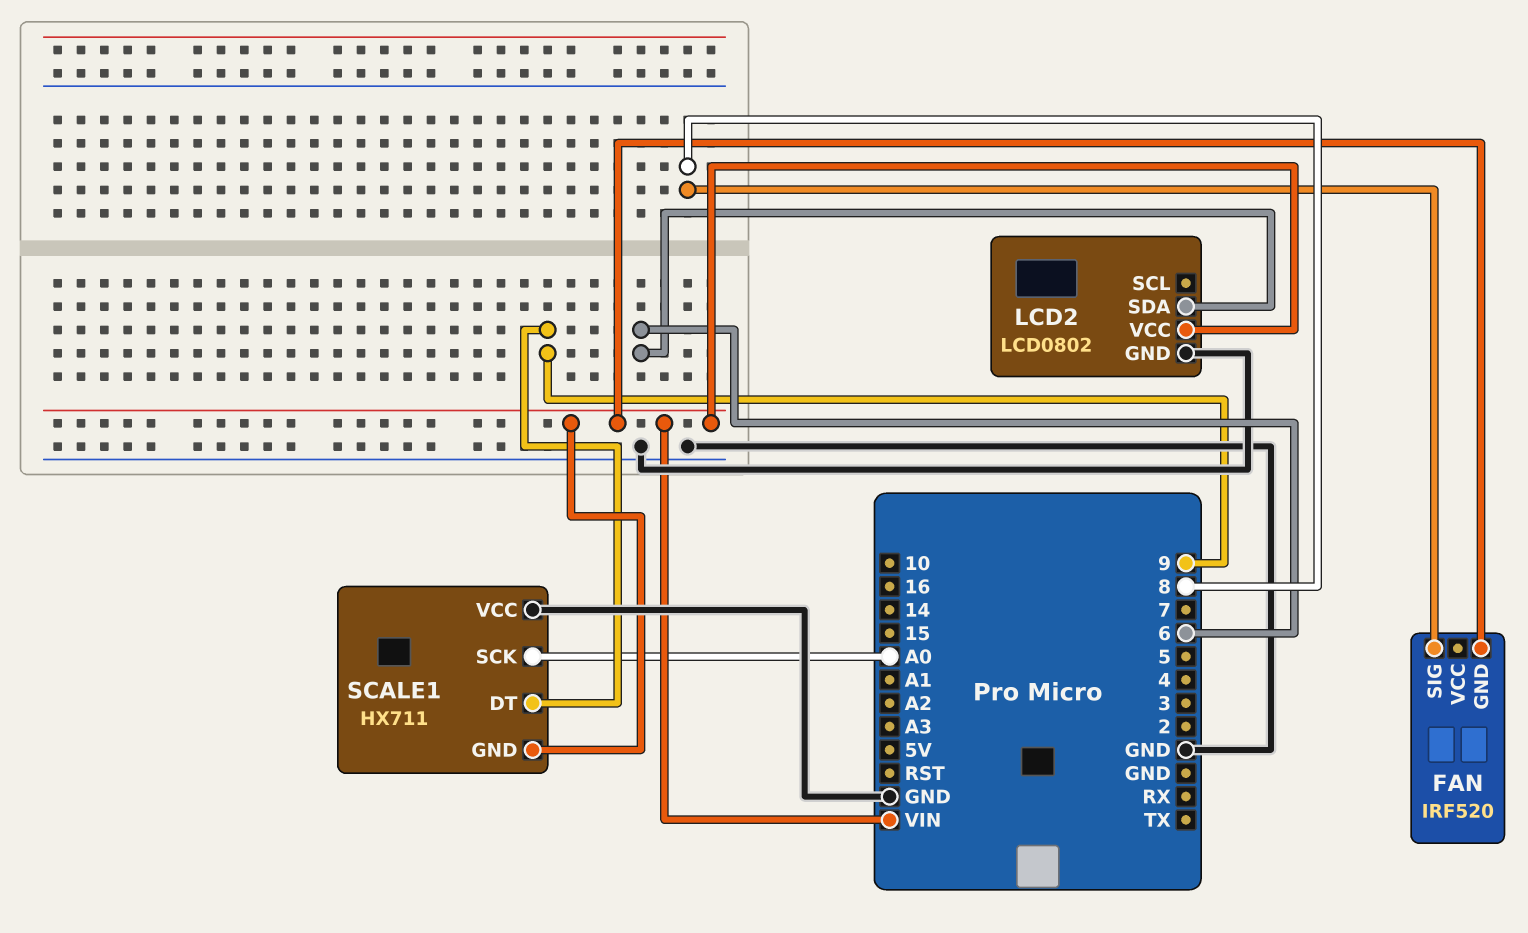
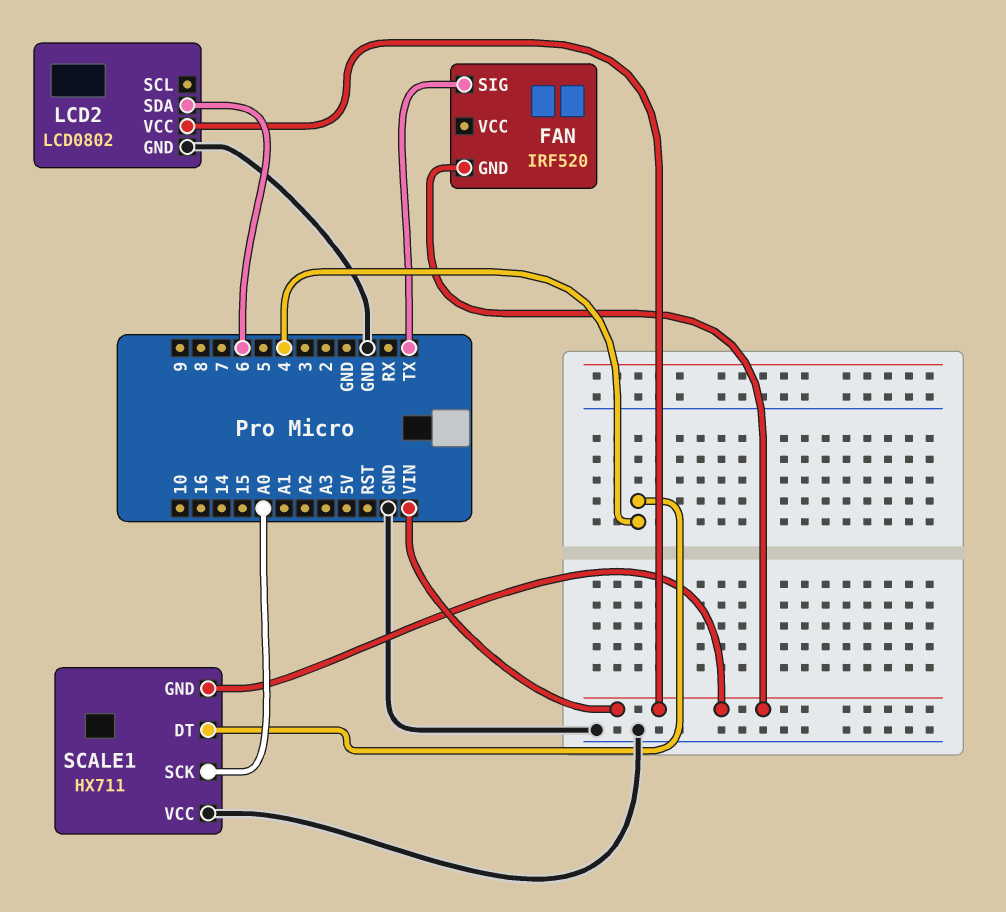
FAN pin SIG: 8 -> TX
SCALE1 pin DT: 9 -> 4

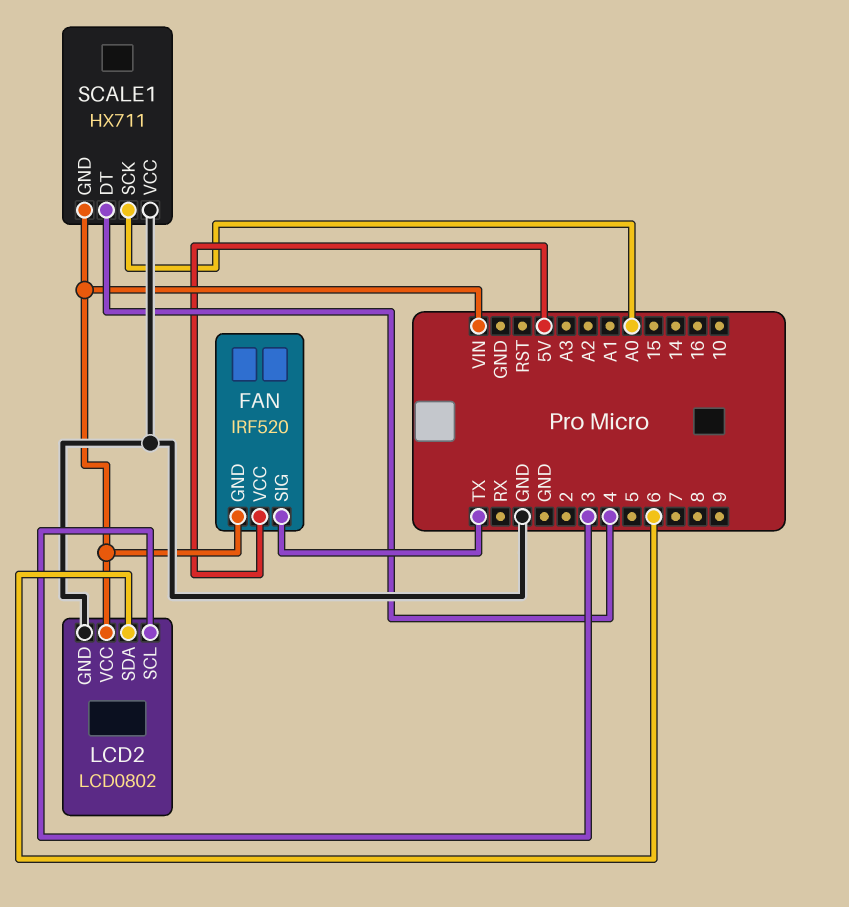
FAN pin VCC: none -> 5V
LCD2 pin SCL: none -> 3

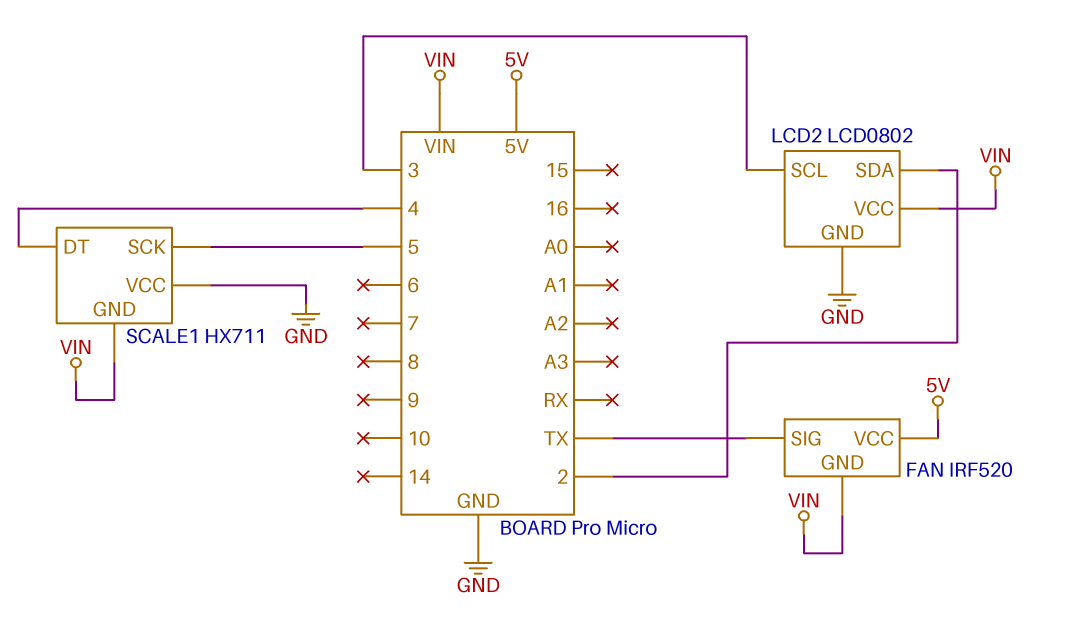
LCD2 pin SDA: 6 -> 2
SCALE1 pin SCK: A0 -> 5

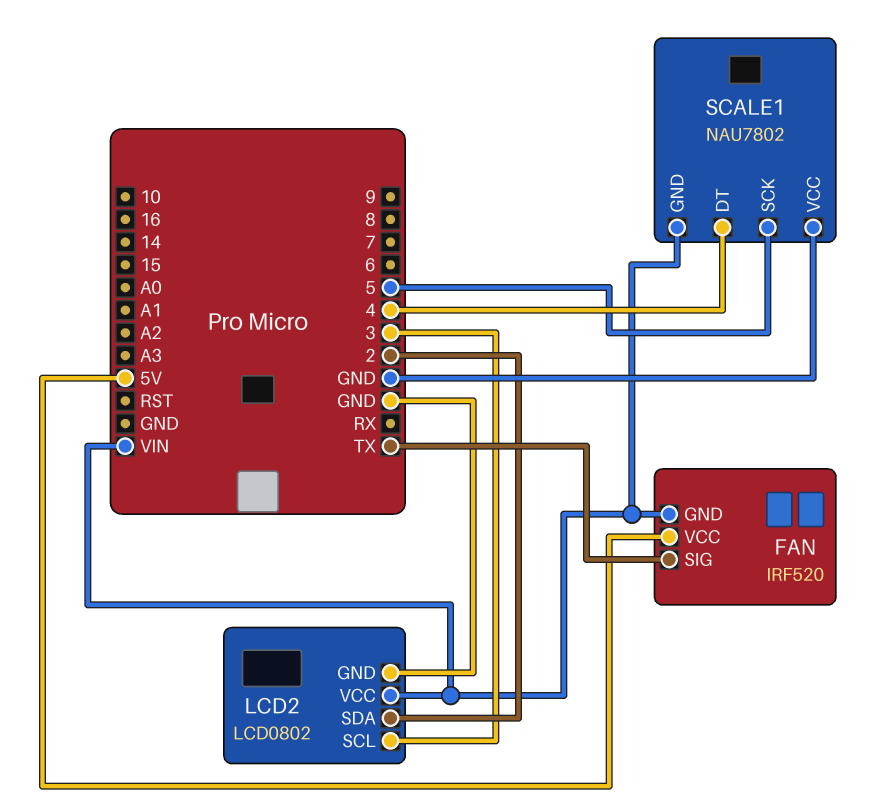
SCALE1: HX711 -> NAU7802

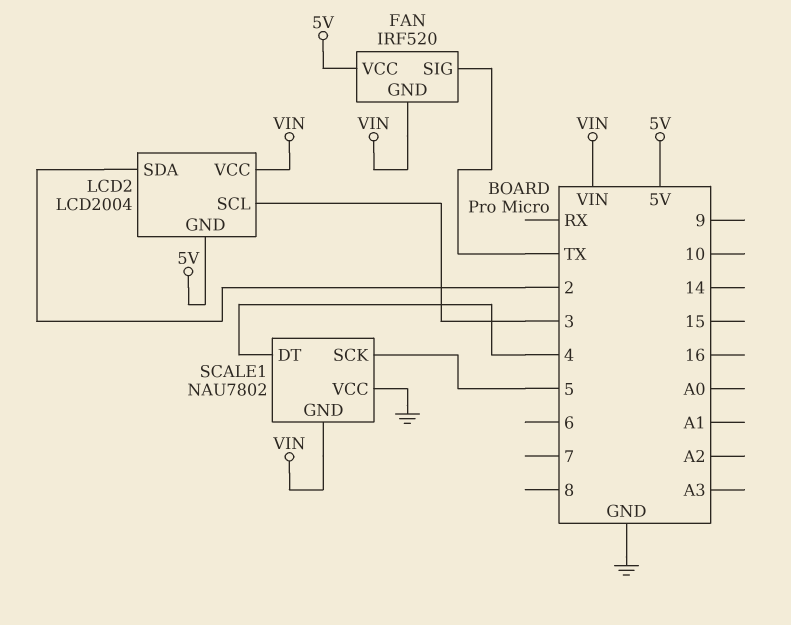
LCD2: LCD0802 -> LCD2004
LCD2 pin GND: GND -> 5V

